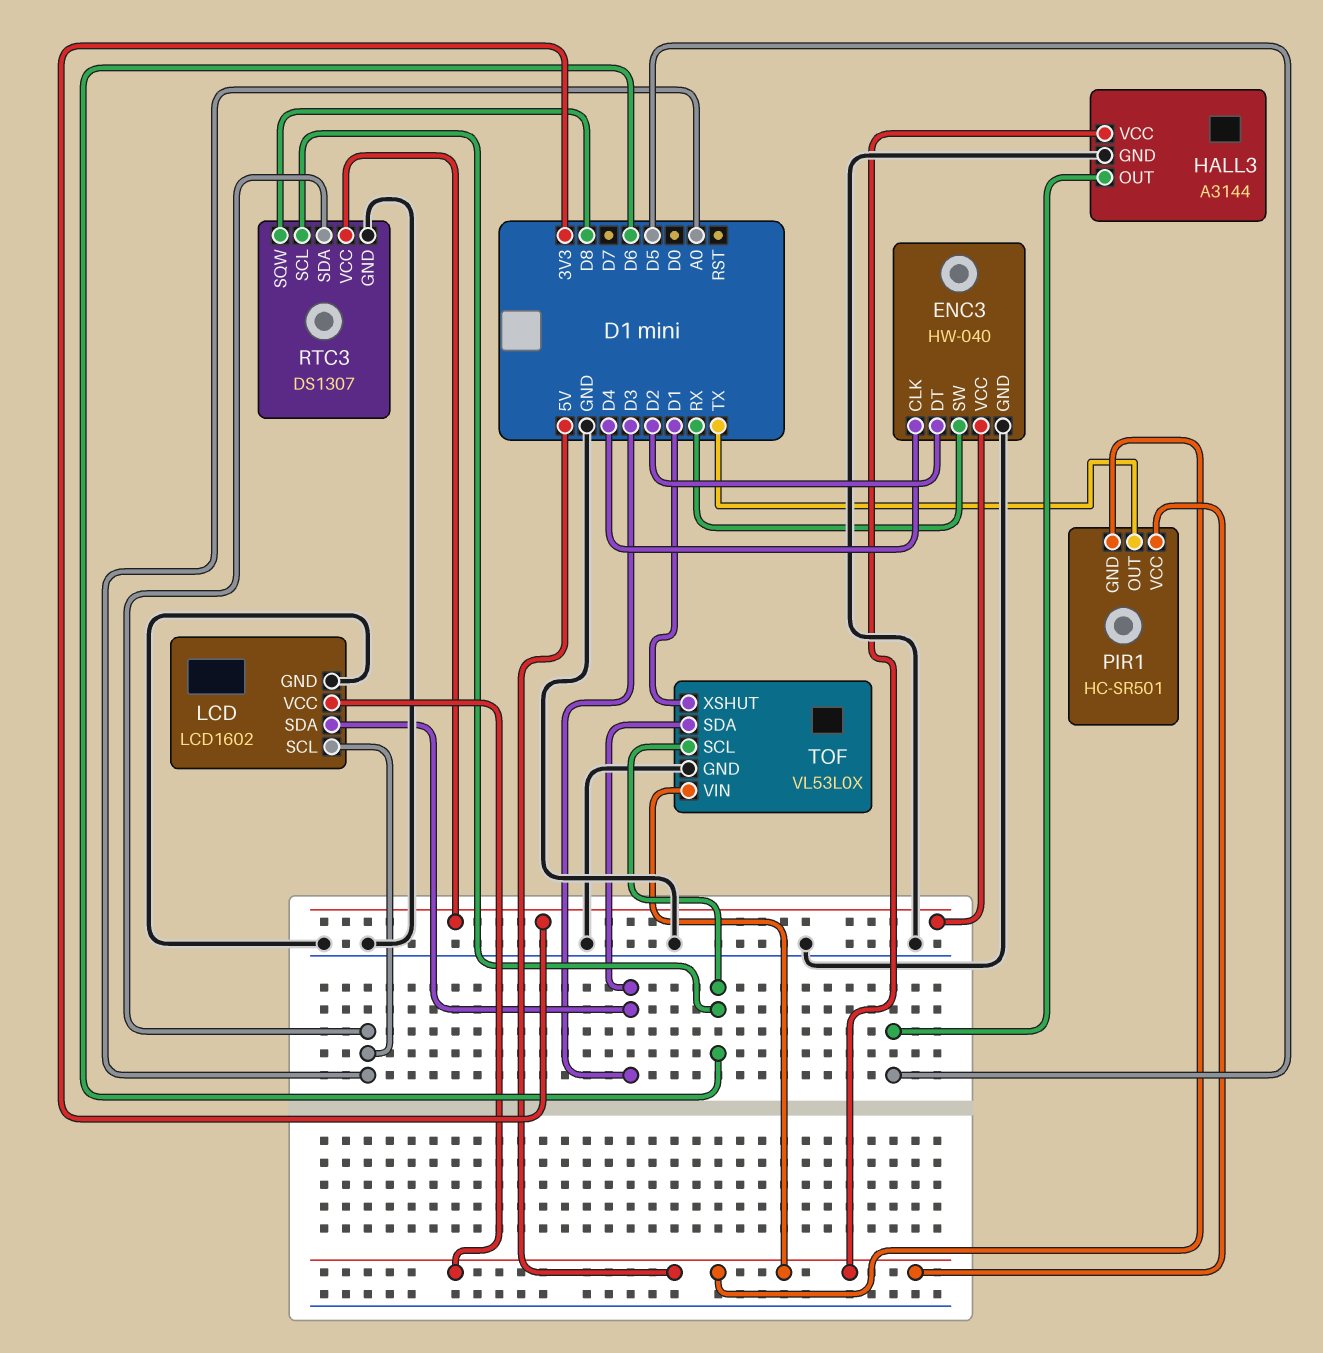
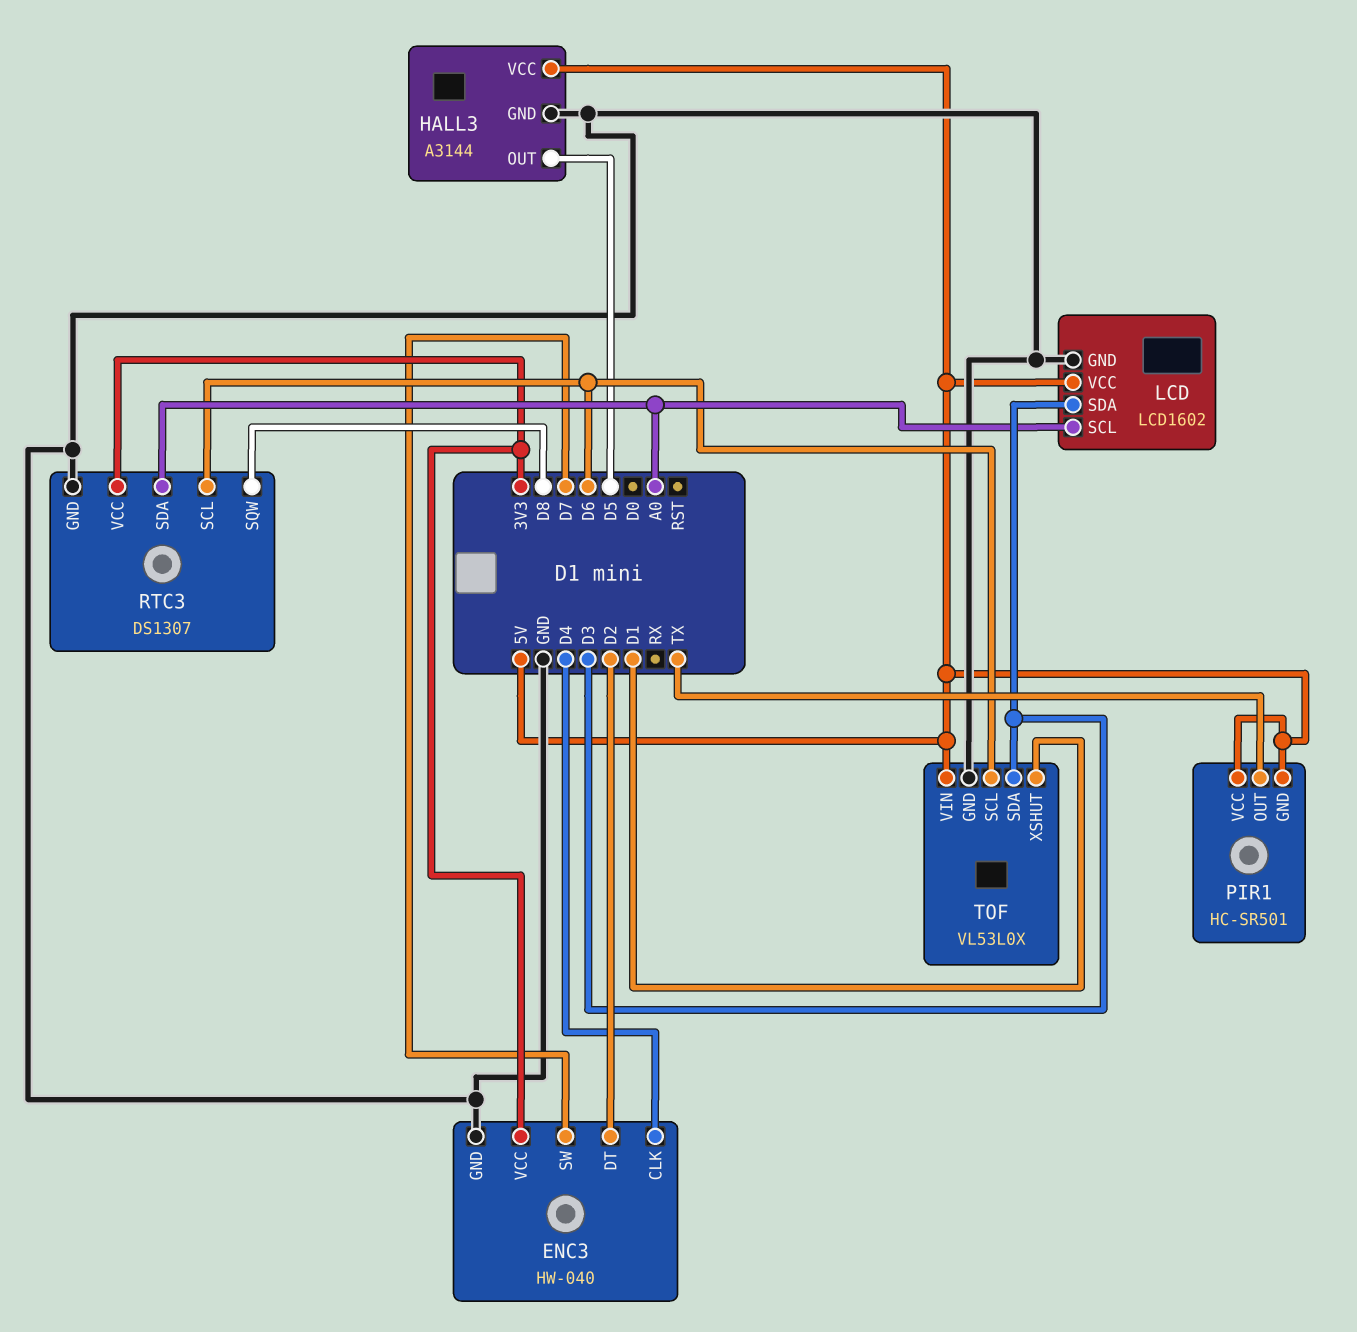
ENC3 pin SW: RX -> D7

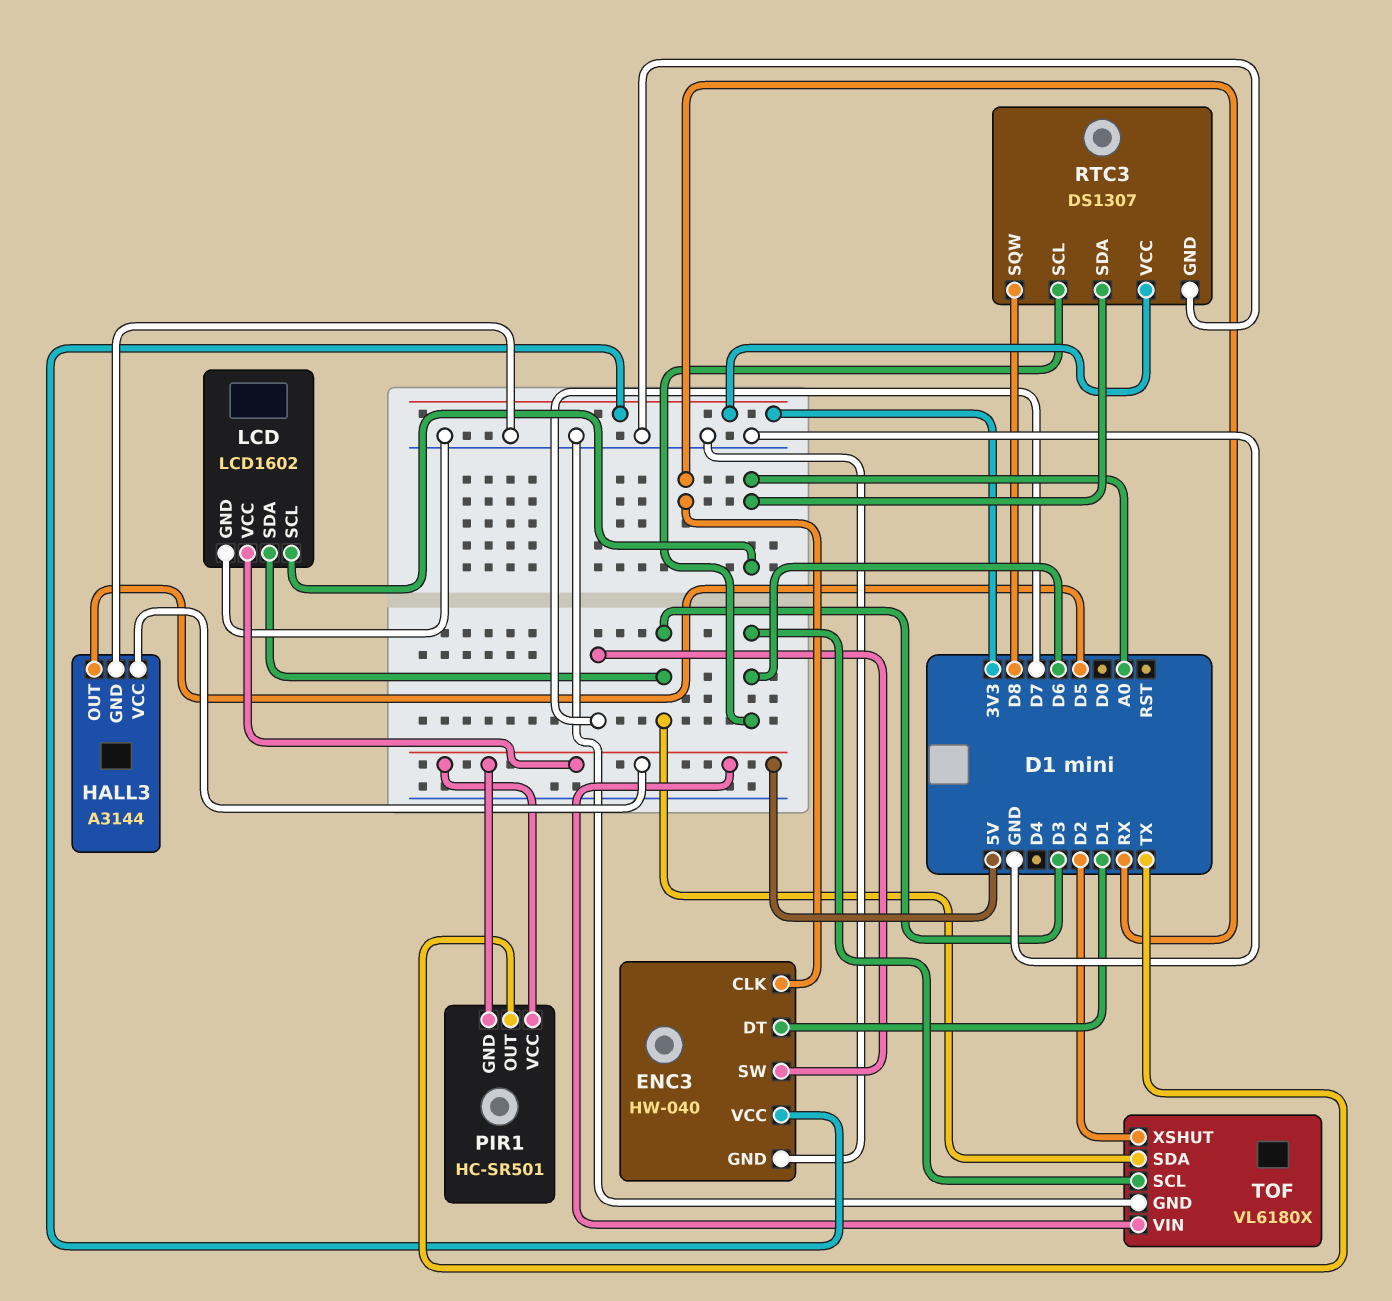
ENC3 pin CLK: D4 -> RX
ENC3 pin DT: D2 -> D1
TOF: VL53L0X -> VL6180X
TOF pin XSHUT: D1 -> D2

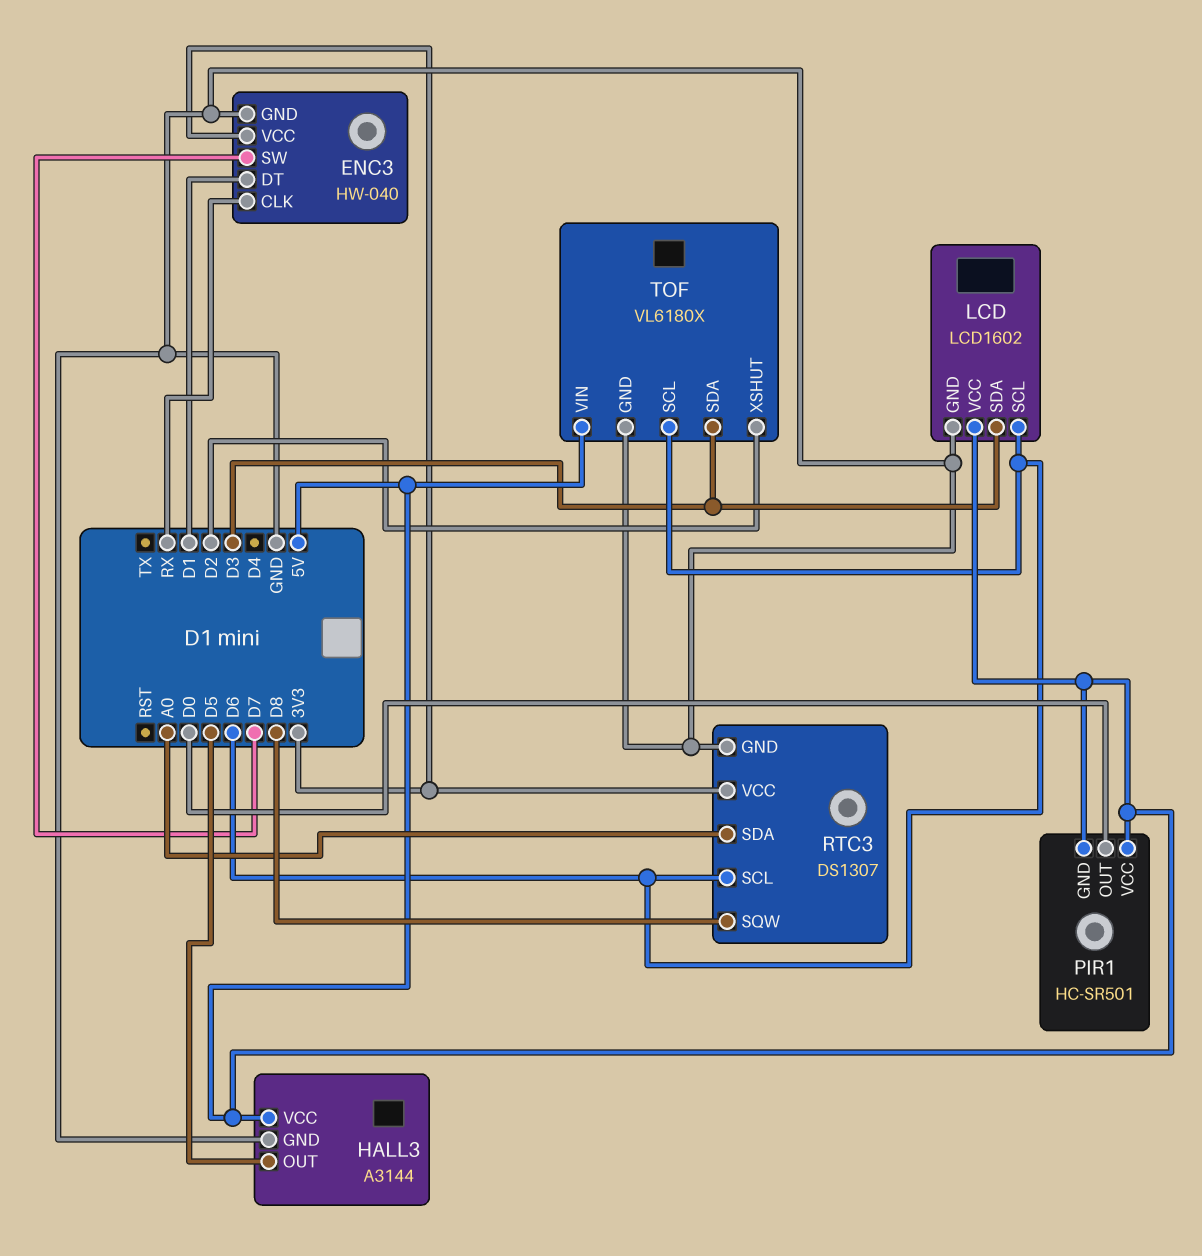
LCD pin SCL: A0 -> D6
PIR1 pin OUT: TX -> D0

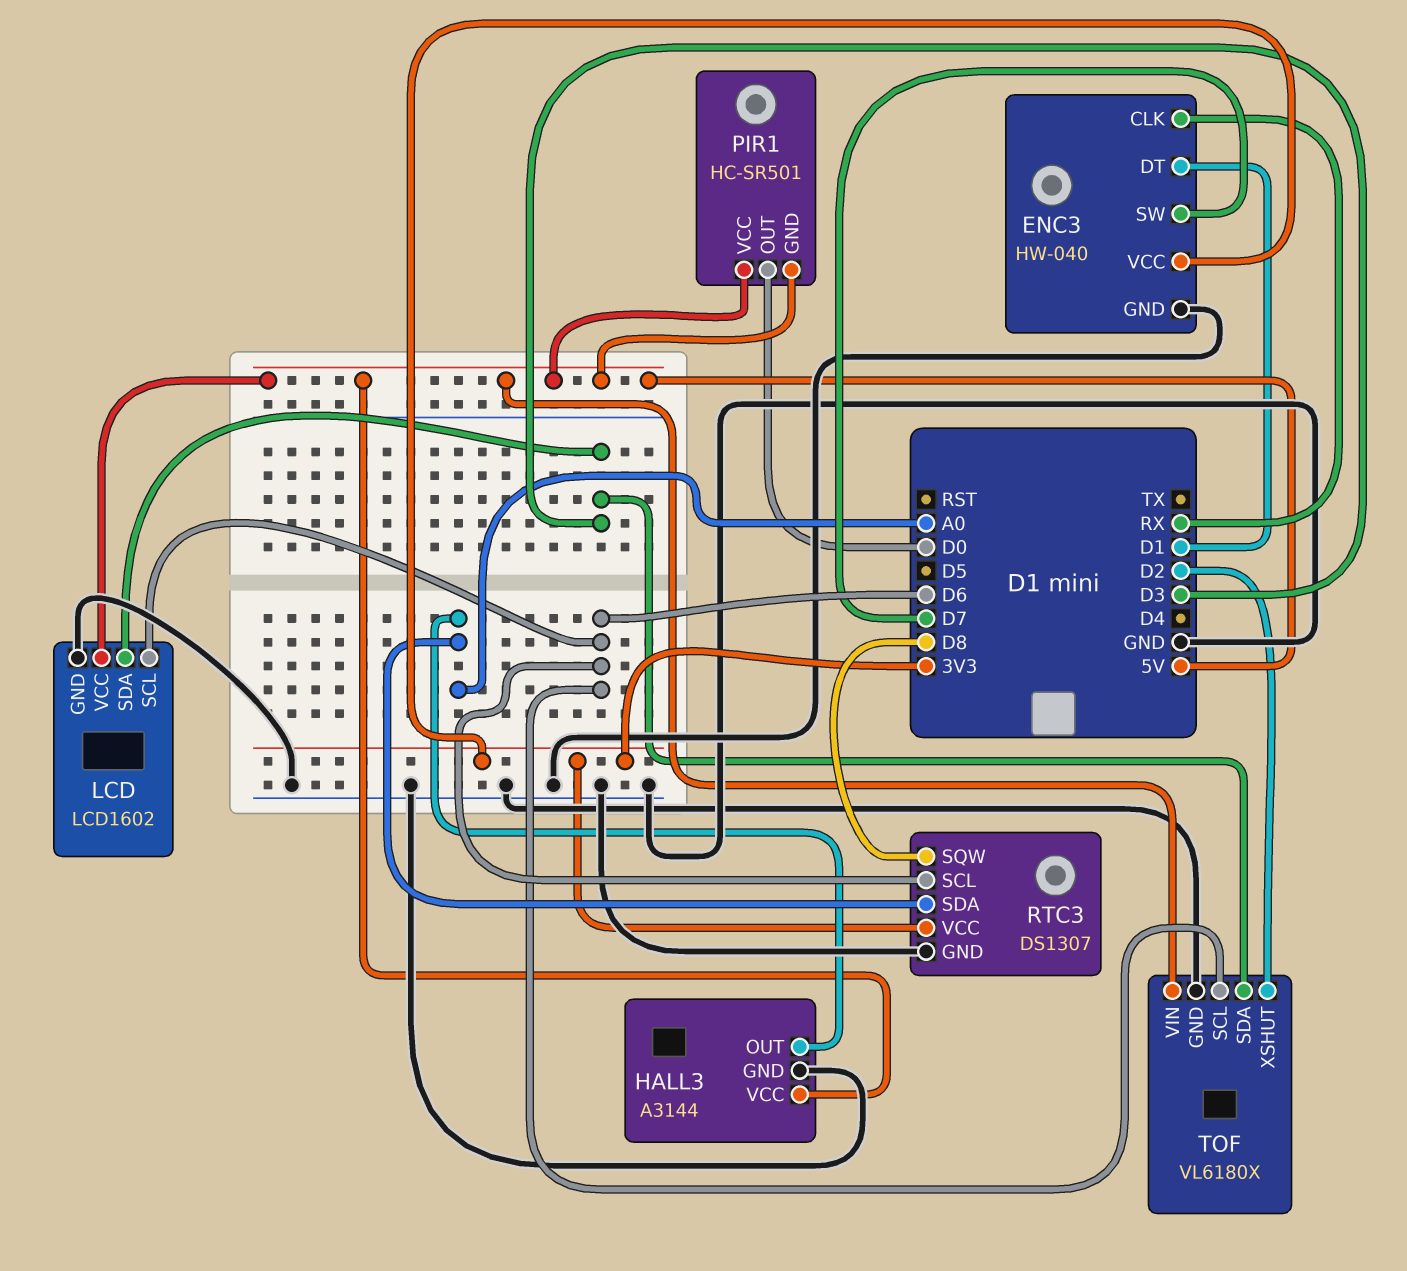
HALL3 pin OUT: D5 -> A0

